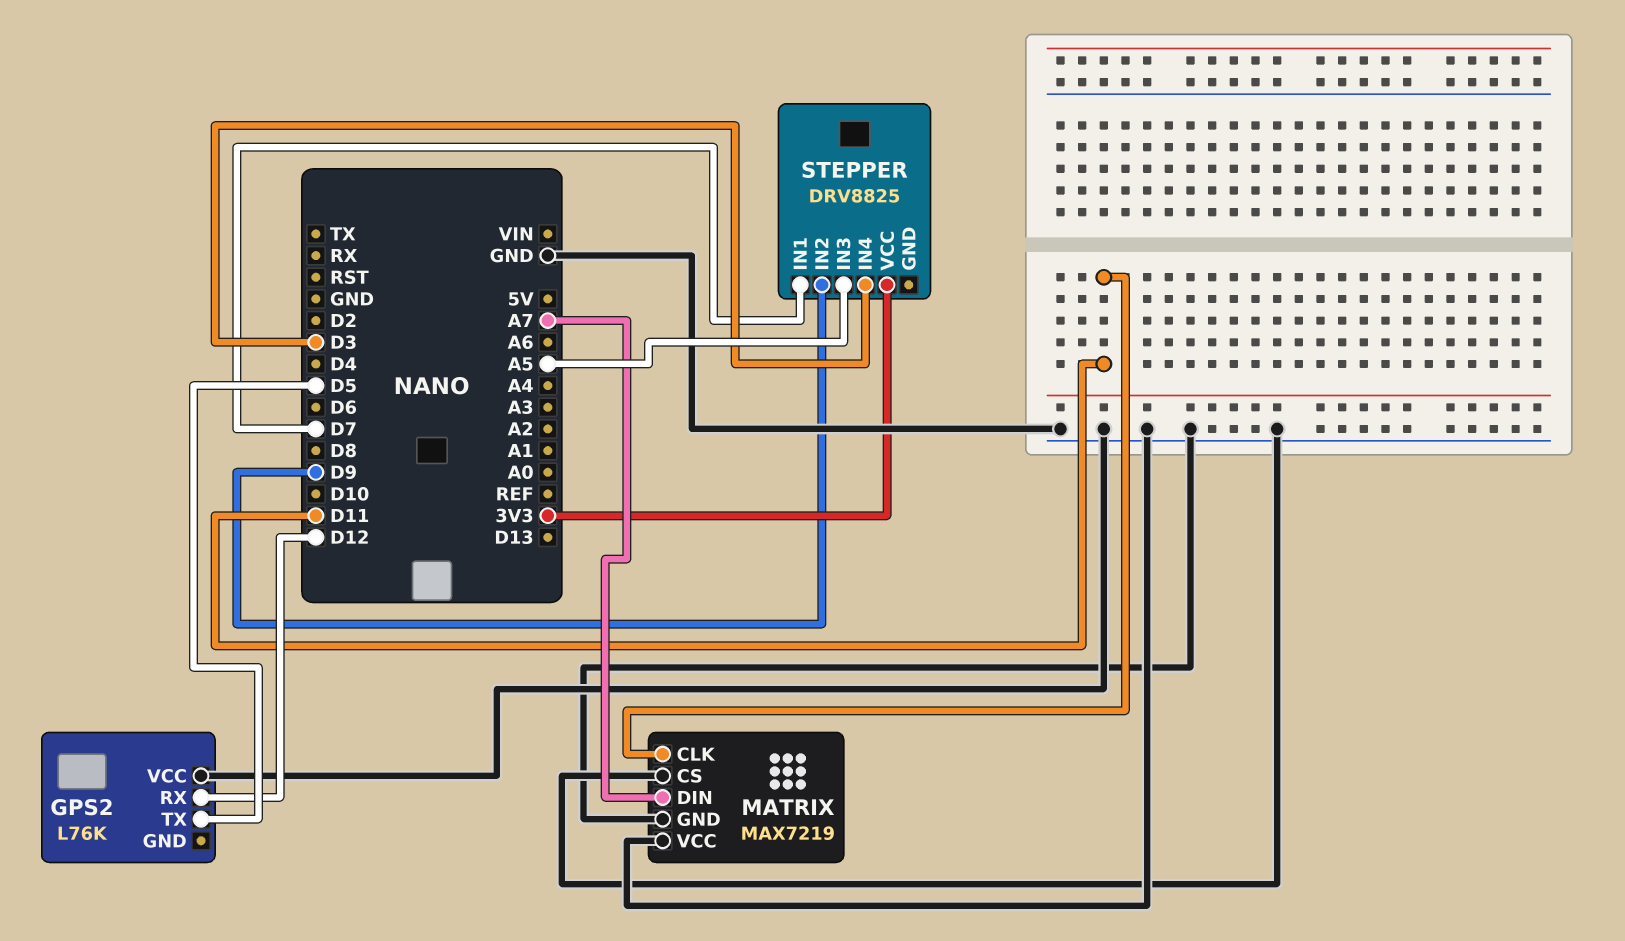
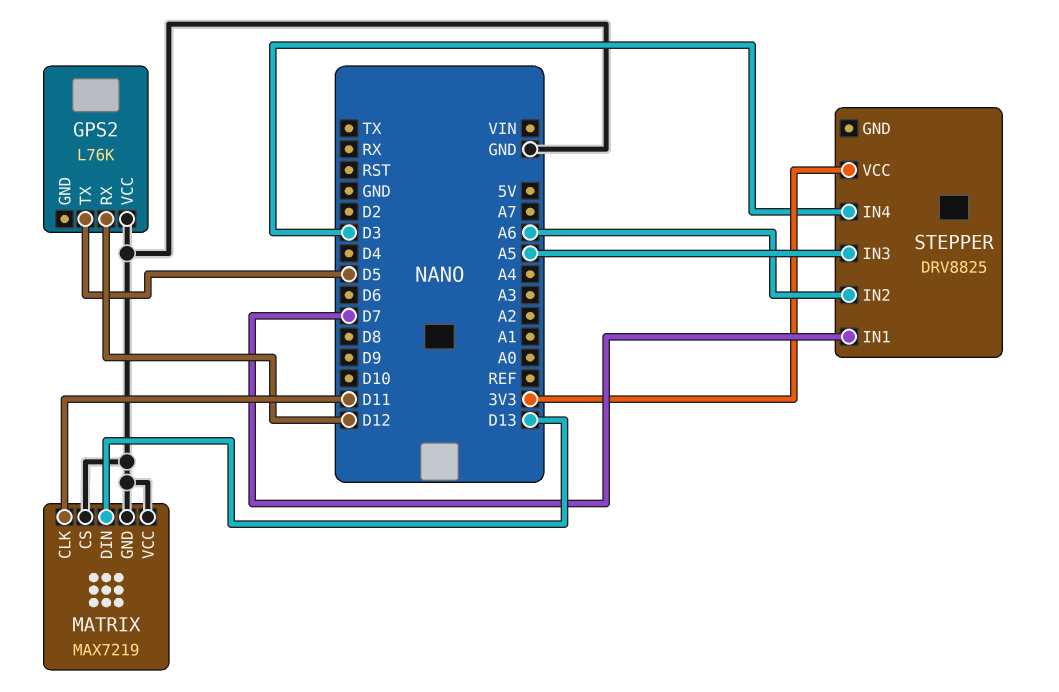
MATRIX pin DIN: A7 -> D13
STEPPER pin IN2: D9 -> A6

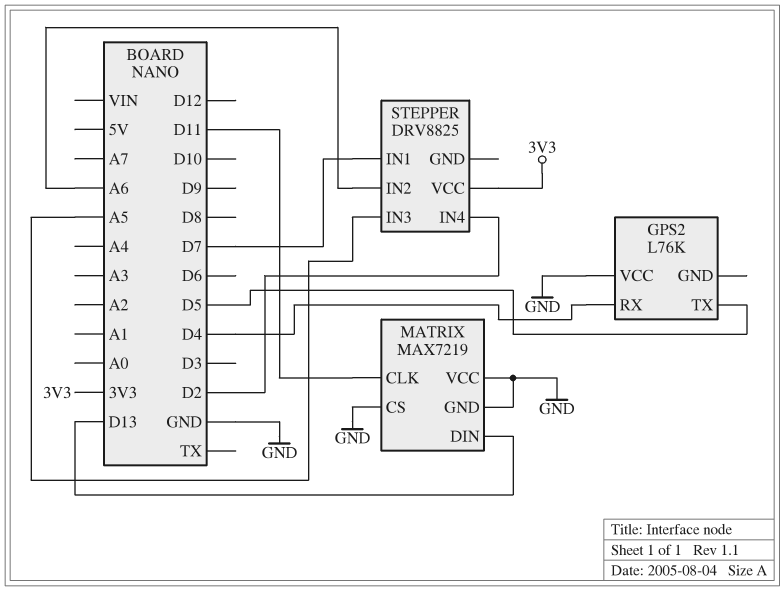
GPS2 pin RX: D12 -> D4
STEPPER pin IN4: D3 -> D2

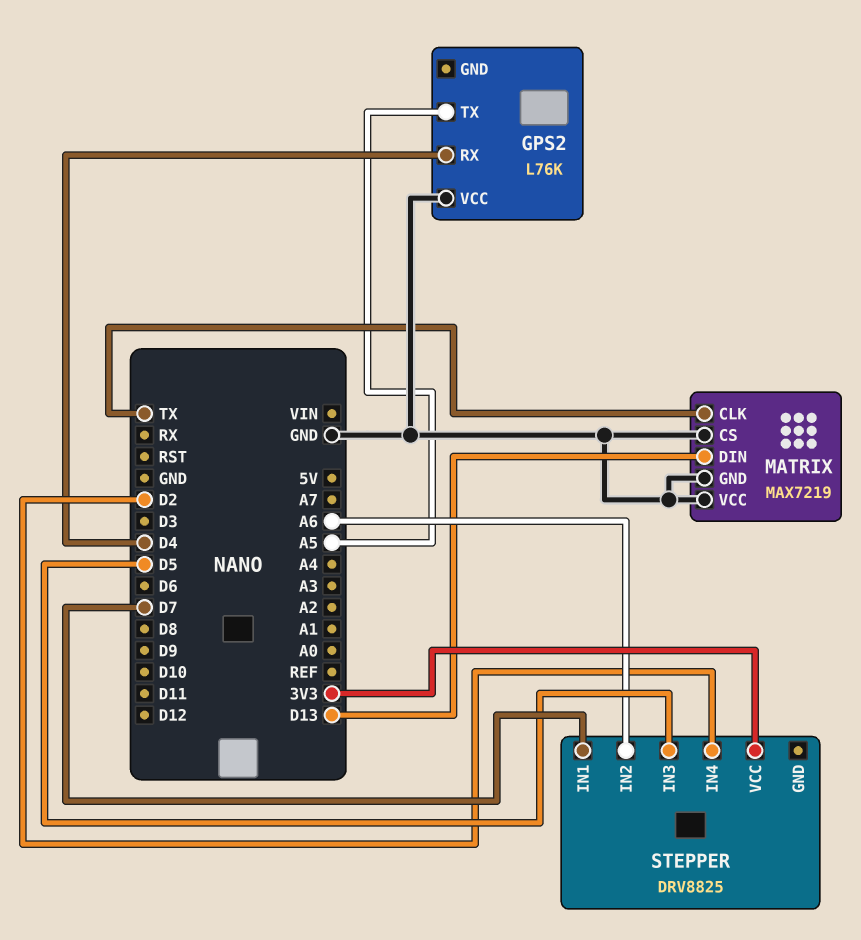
GPS2 pin TX: D5 -> A5
MATRIX pin CLK: D11 -> TX
STEPPER pin IN3: A5 -> D5

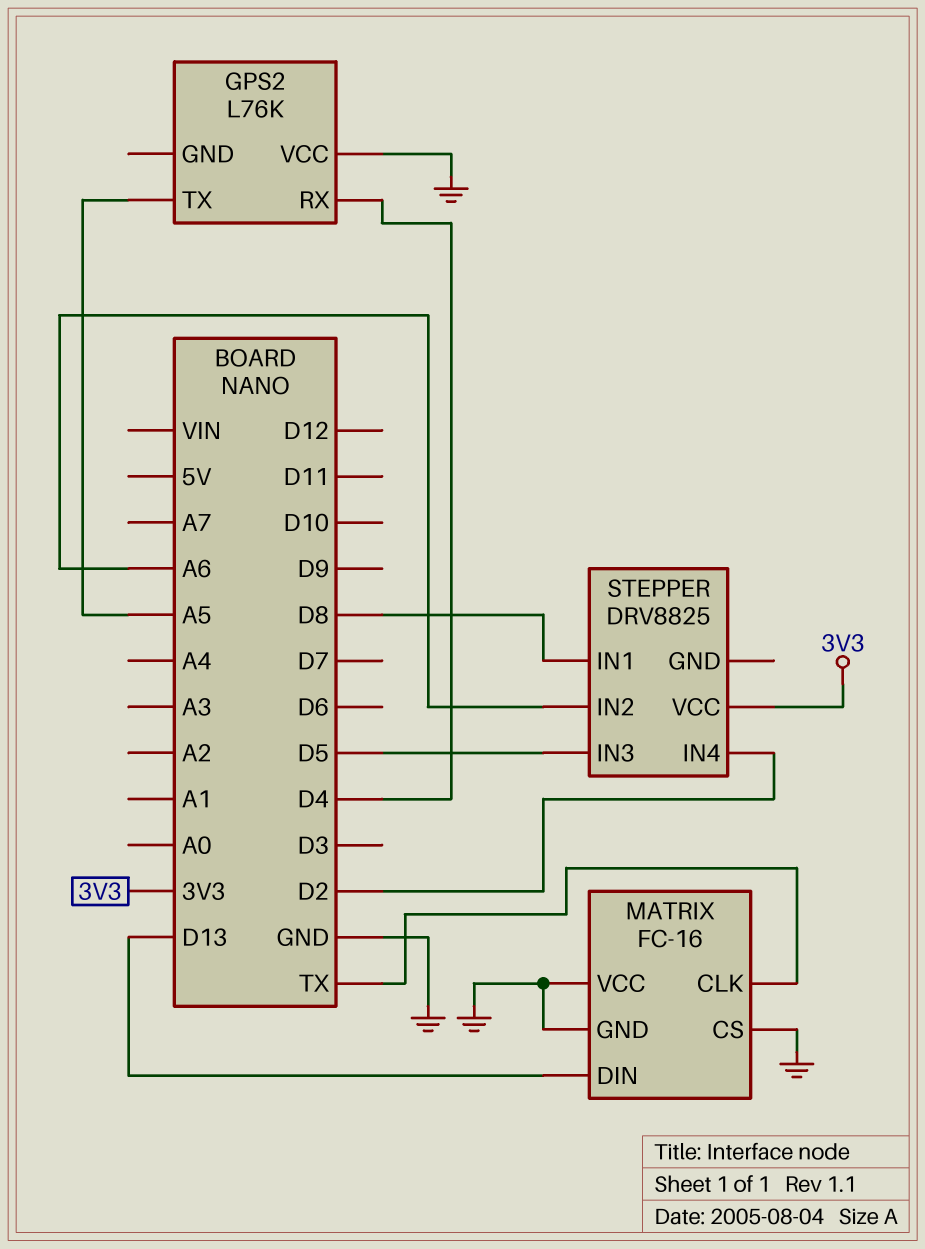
MATRIX: MAX7219 -> FC-16
STEPPER pin IN1: D7 -> D8

